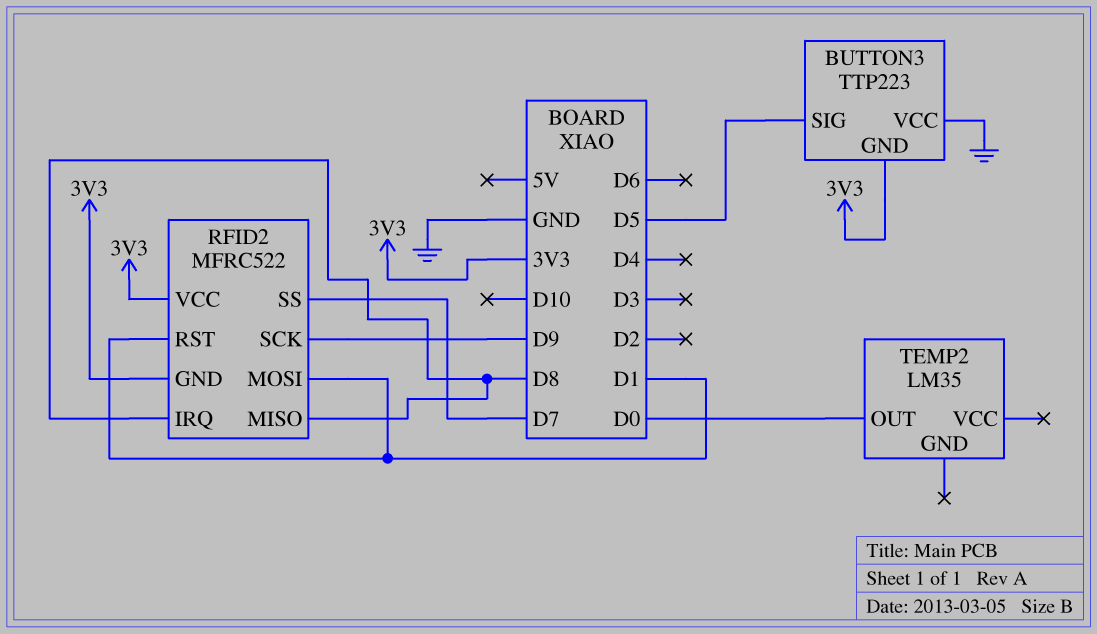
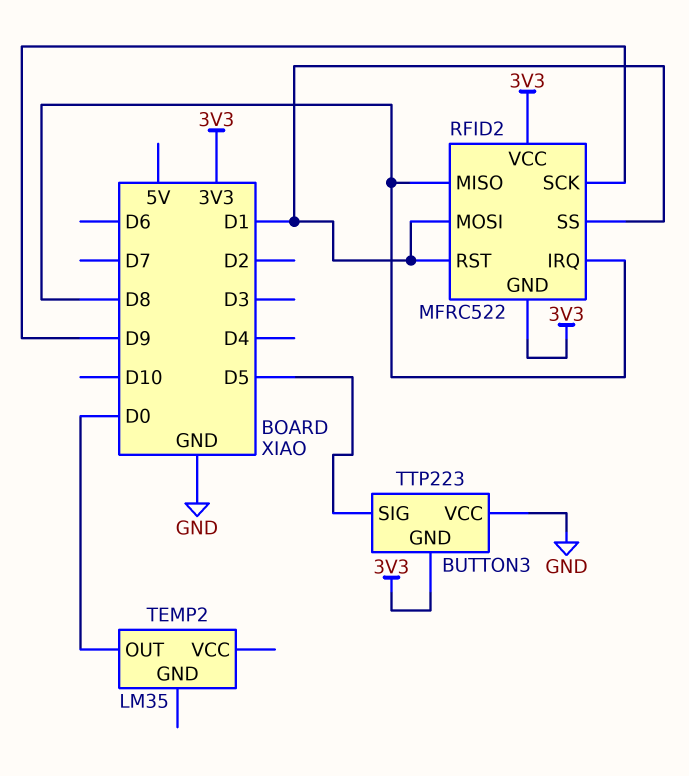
RFID2 pin SS: D7 -> D1

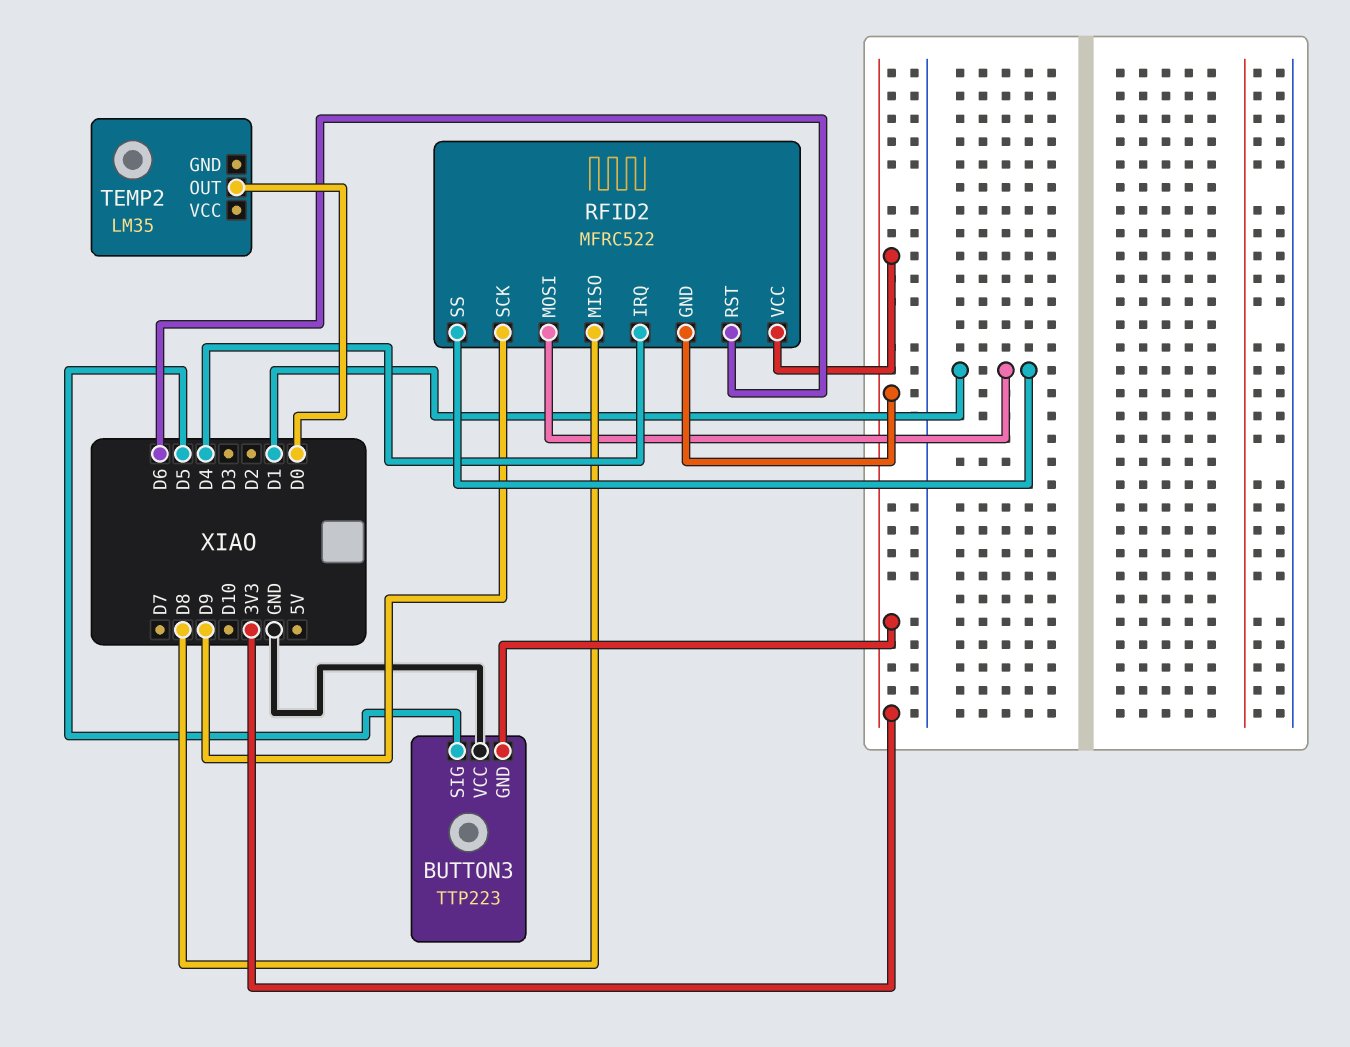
RFID2 pin IRQ: D8 -> D4
RFID2 pin RST: D1 -> D6

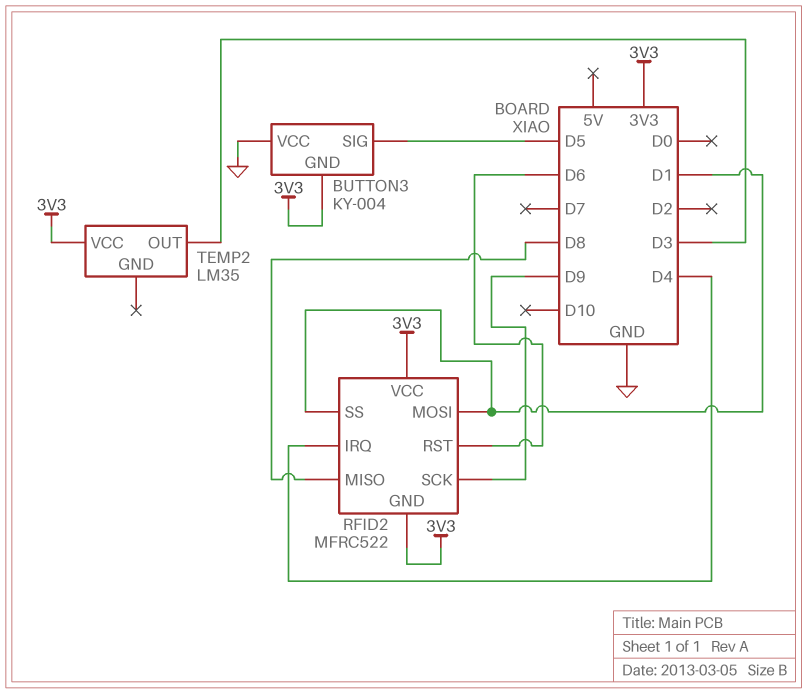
BUTTON3: TTP223 -> KY-004
TEMP2 pin OUT: D0 -> D3
TEMP2 pin VCC: none -> 3V3

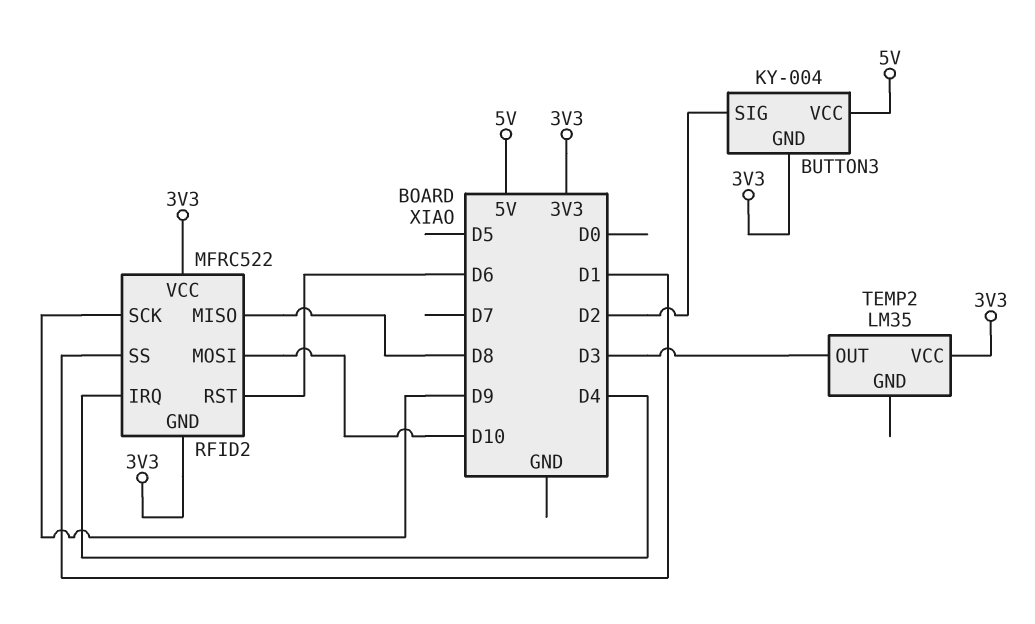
BUTTON3 pin SIG: D5 -> D2
BUTTON3 pin VCC: GND -> 5V
RFID2 pin MOSI: D1 -> D10

